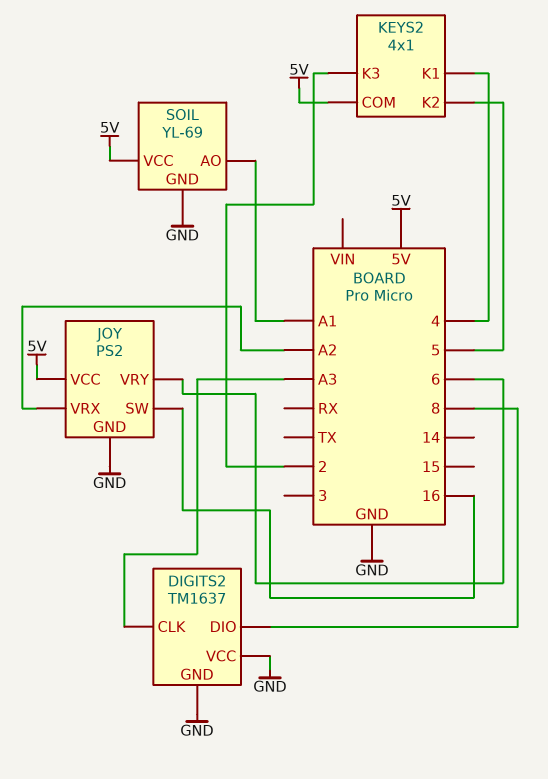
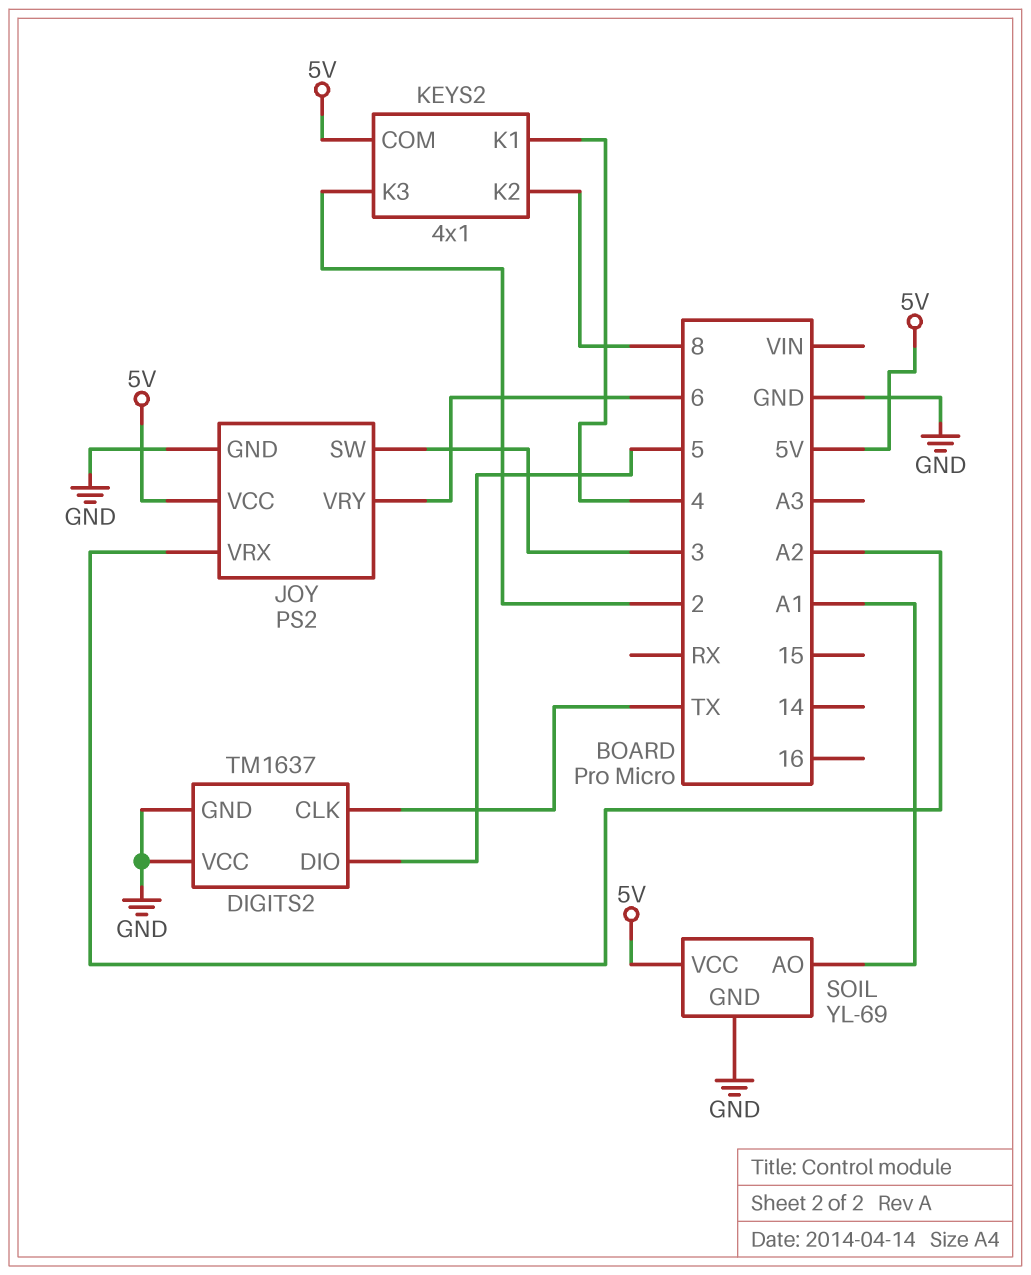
DIGITS2 pin CLK: A3 -> TX
DIGITS2 pin DIO: 8 -> 5
JOY pin SW: 16 -> 3
KEYS2 pin K2: 5 -> 8

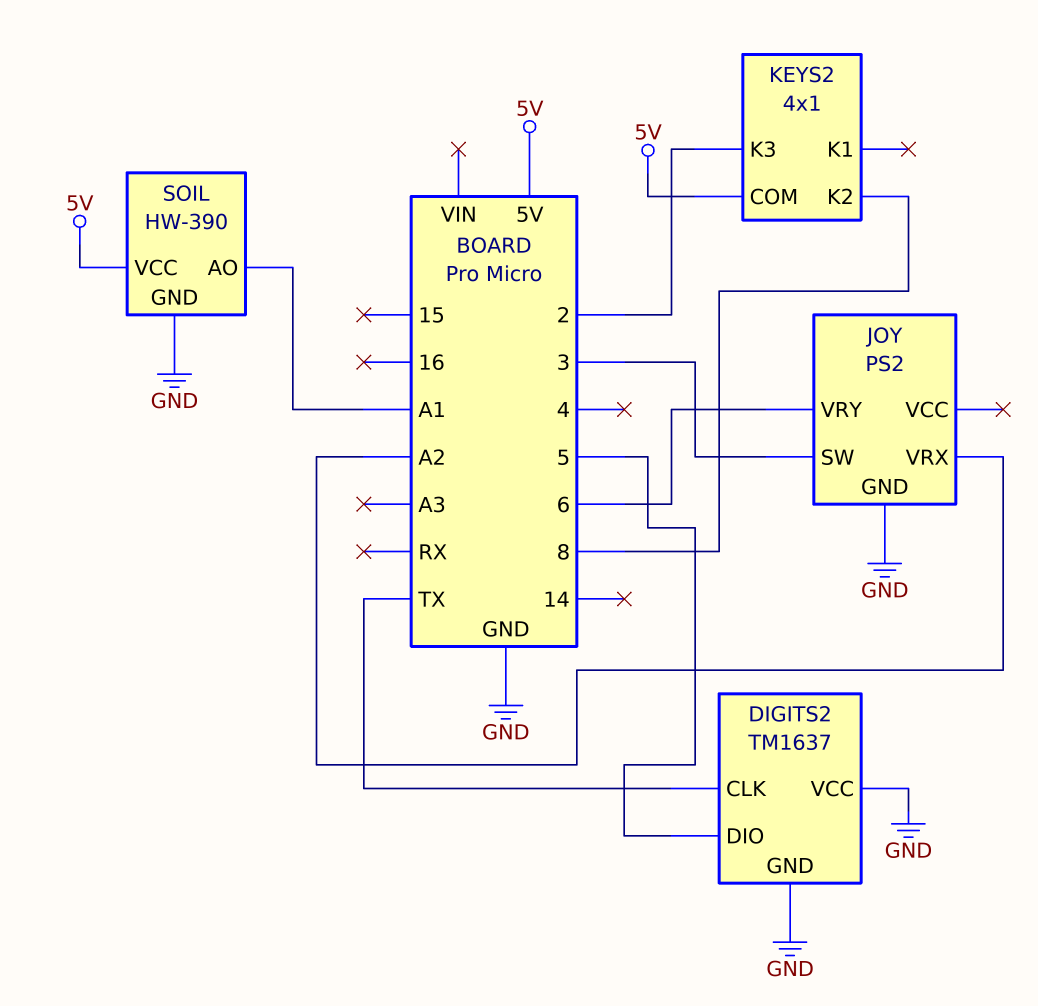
JOY pin VCC: 5V -> none
KEYS2 pin K1: 4 -> none
SOIL: YL-69 -> HW-390

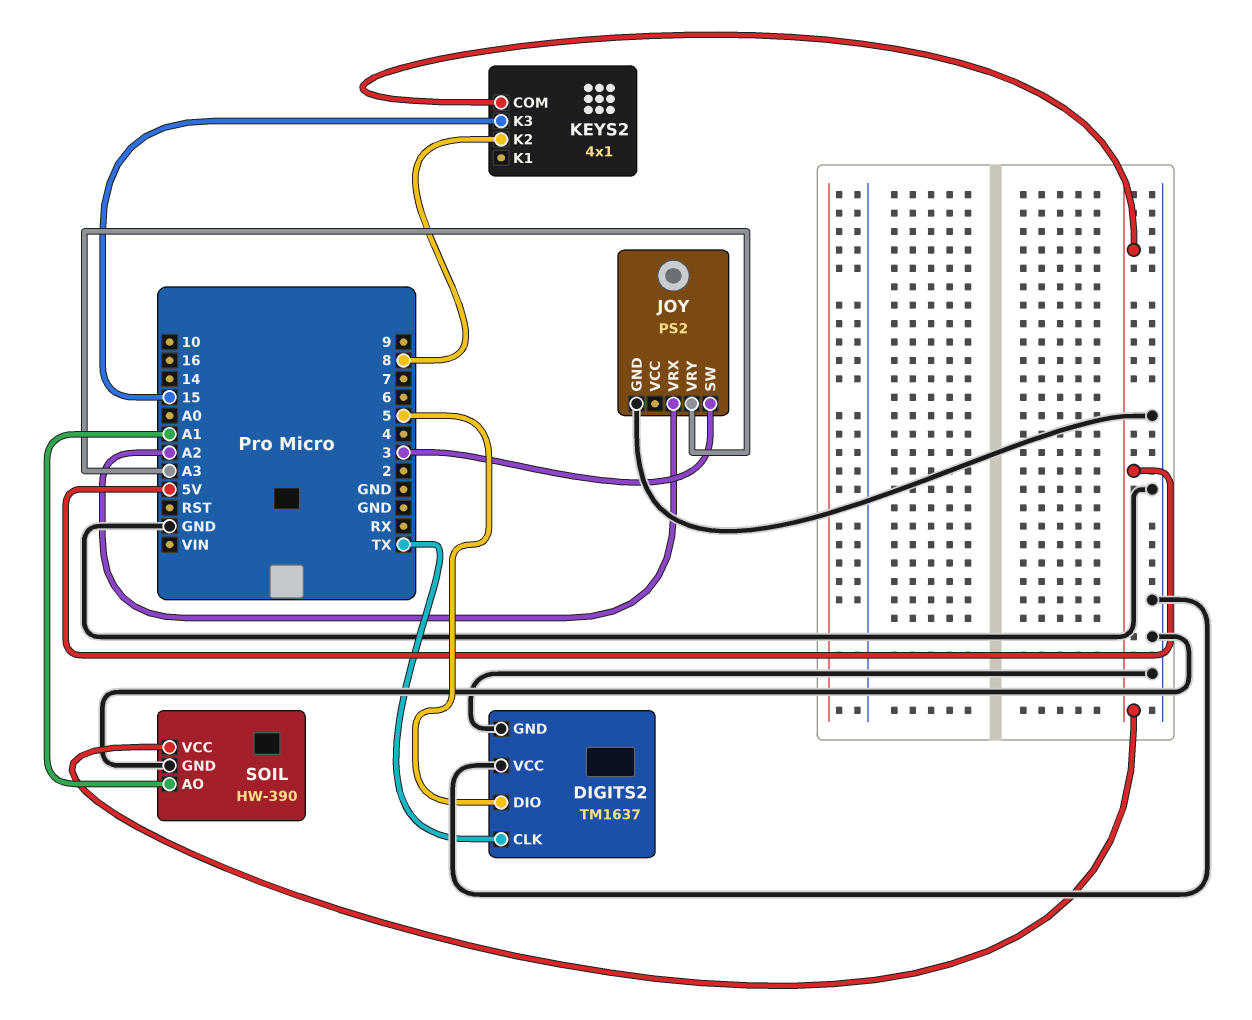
JOY pin VRY: 6 -> A3
KEYS2 pin K3: 2 -> 15

